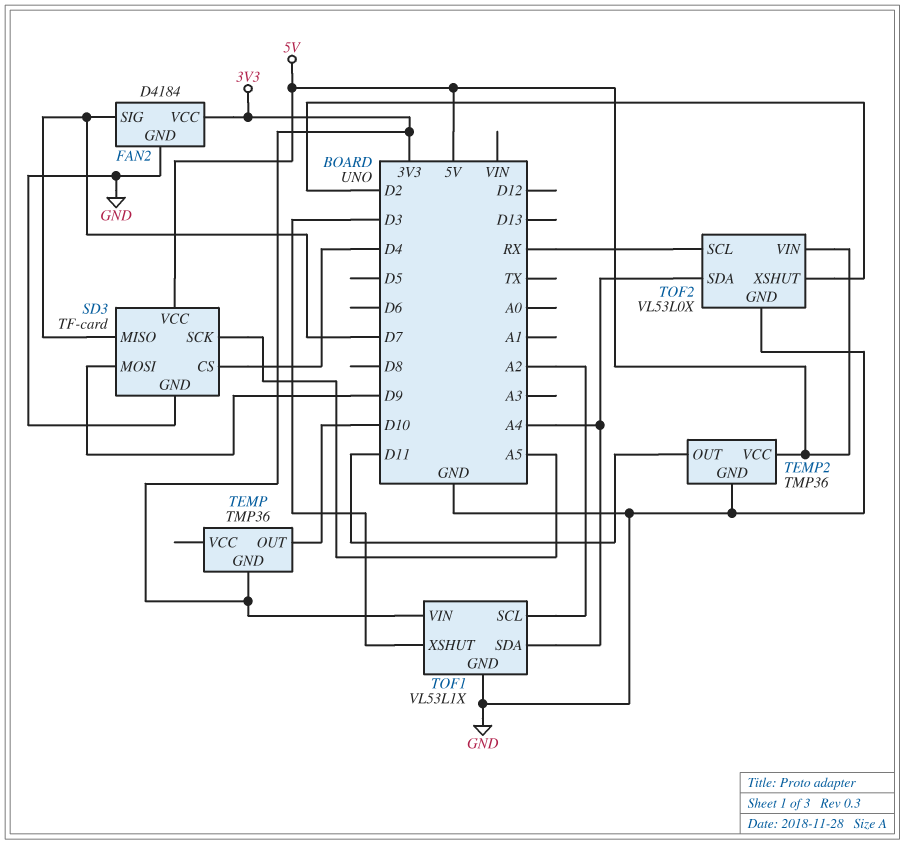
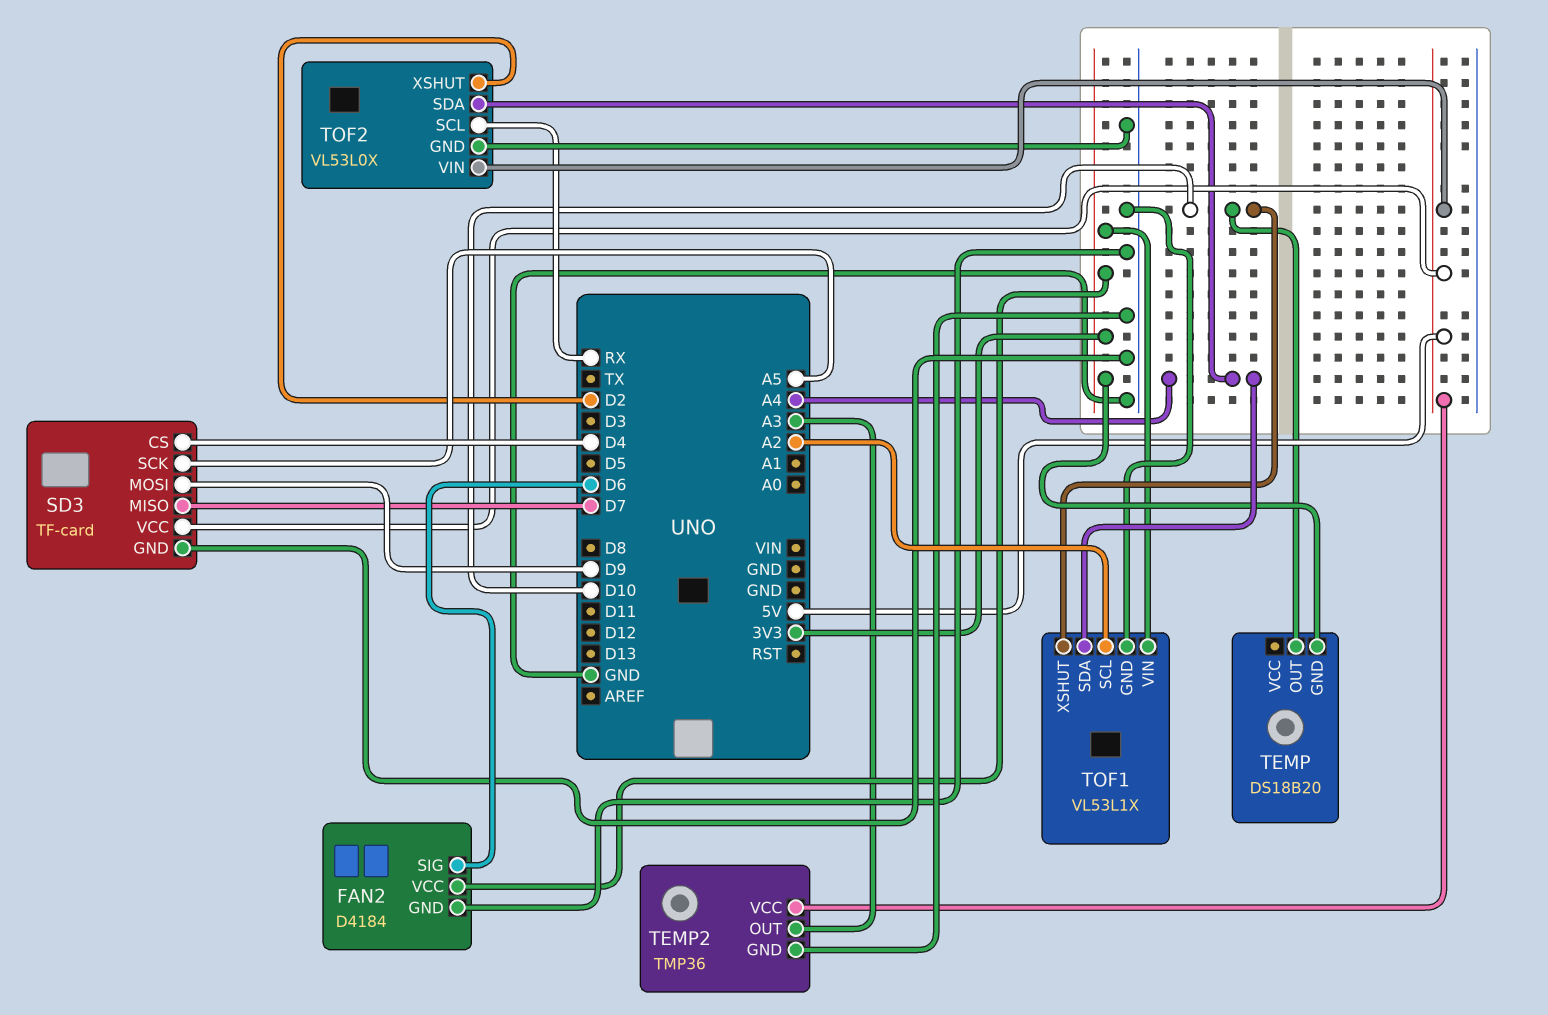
FAN2 pin SIG: D7 -> D6
TEMP: TMP36 -> DS18B20
TEMP2 pin OUT: D11 -> A3
TOF1 pin XSHUT: D3 -> D10

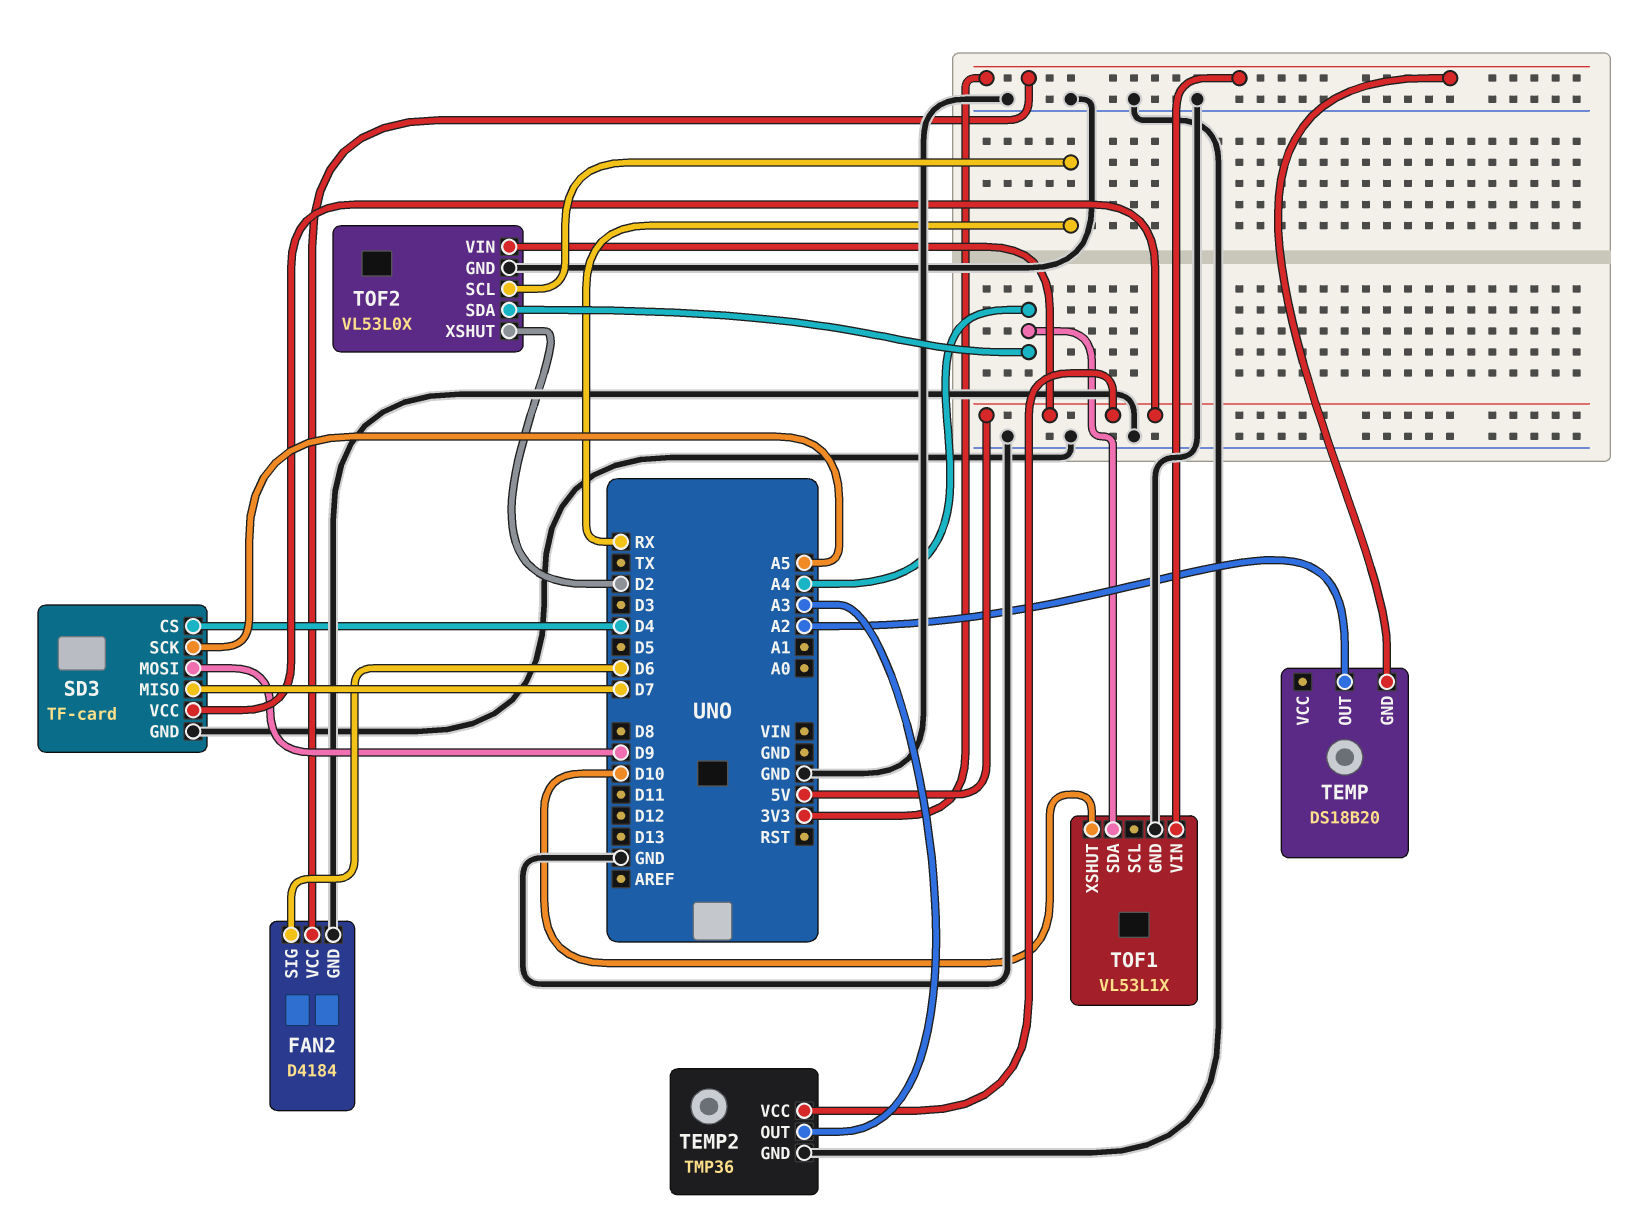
TEMP pin OUT: D10 -> A2
TOF1 pin SCL: A2 -> none

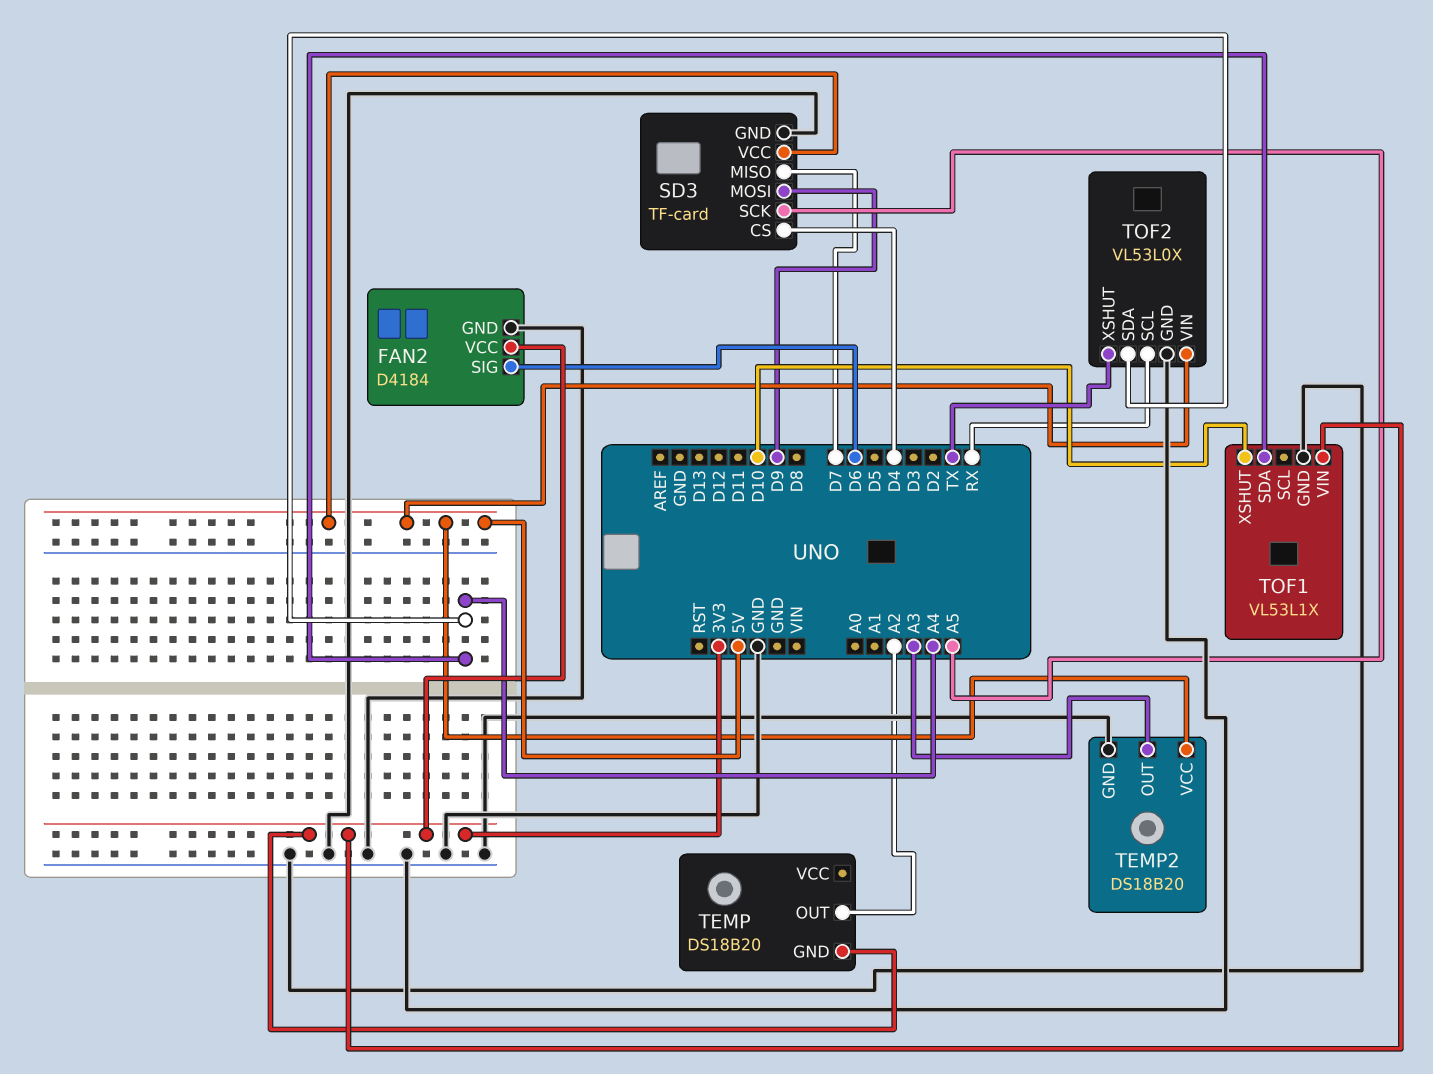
TEMP2: TMP36 -> DS18B20
TOF2 pin XSHUT: D2 -> TX

